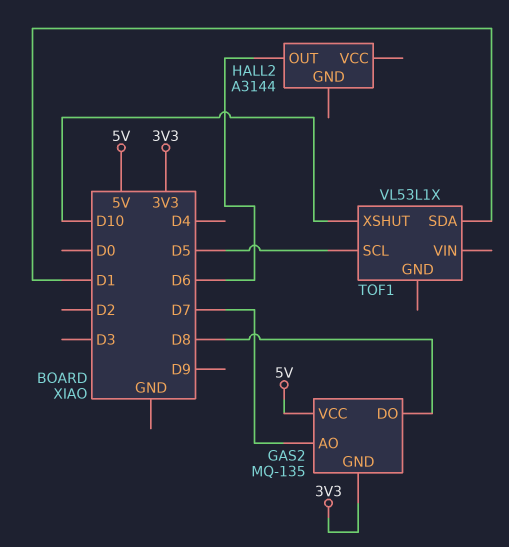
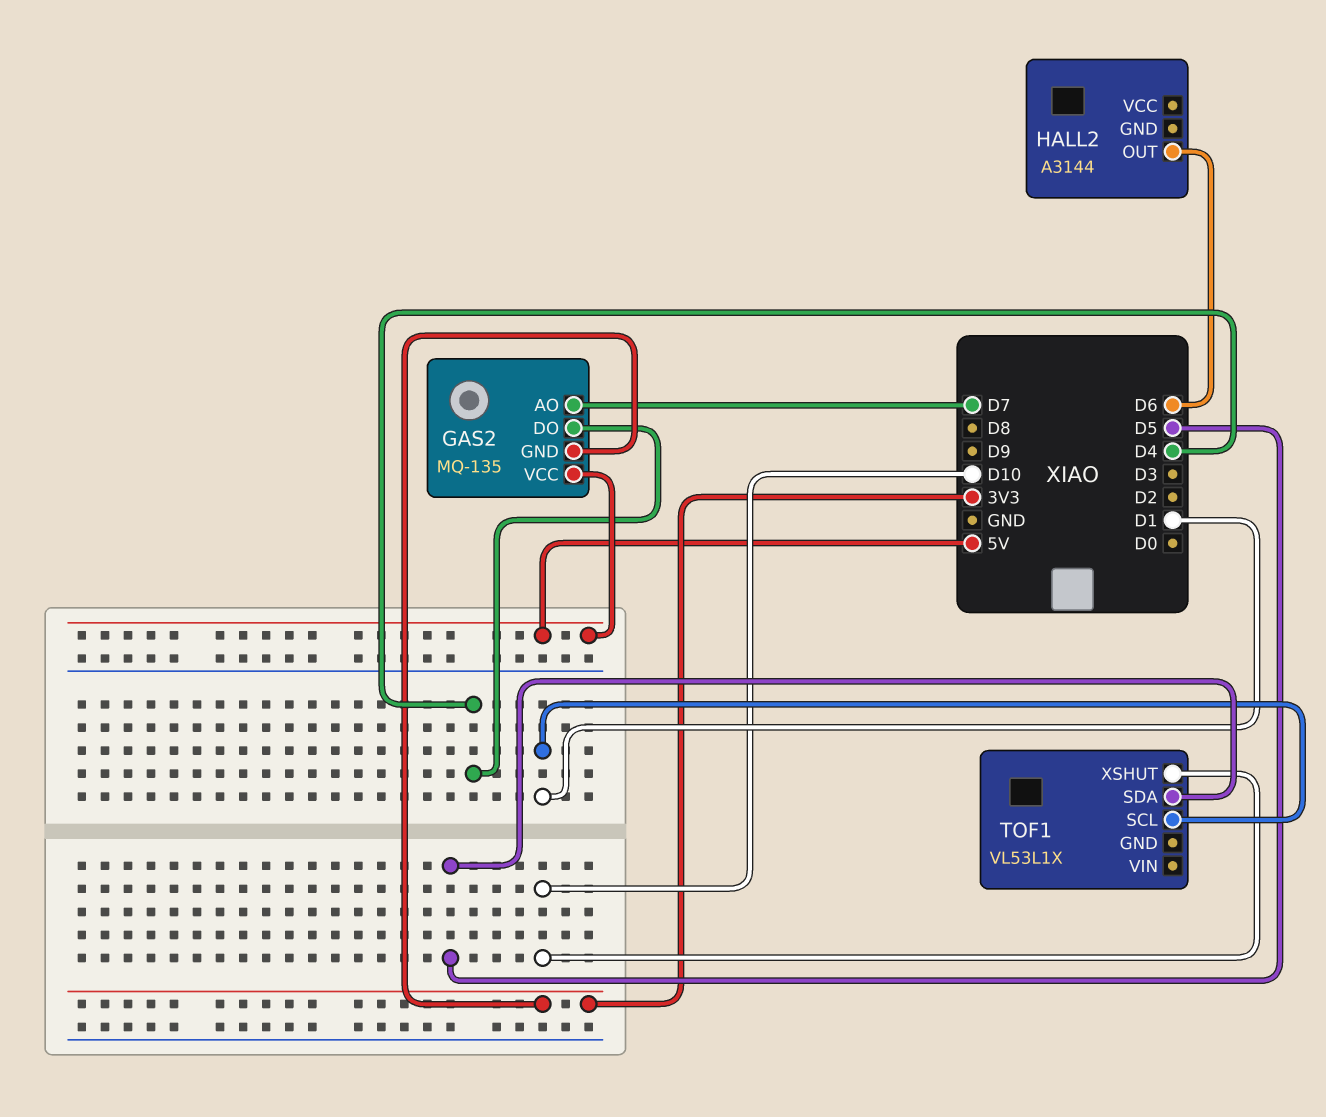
GAS2 pin DO: D8 -> D4
TOF1 pin SCL: D5 -> D1
TOF1 pin SDA: D1 -> D5

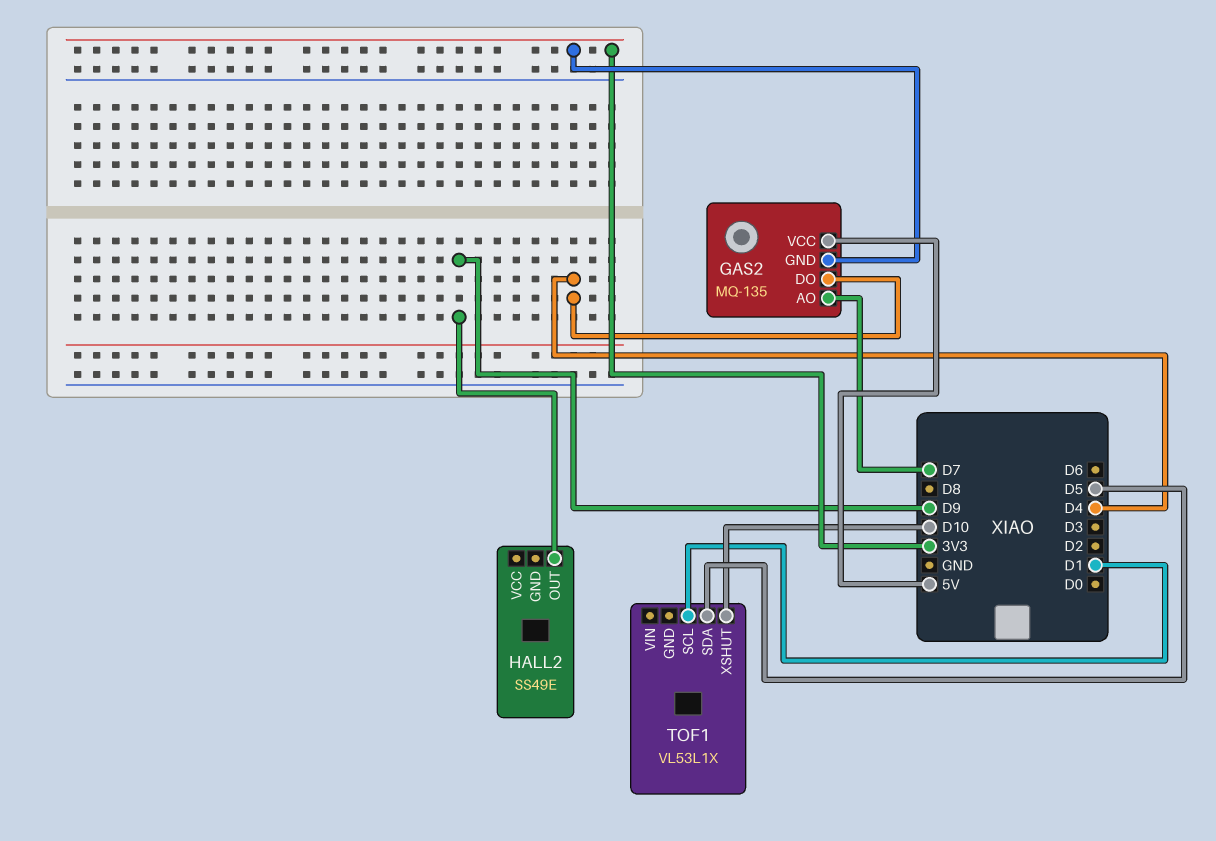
HALL2: A3144 -> SS49E
HALL2 pin OUT: D6 -> D9

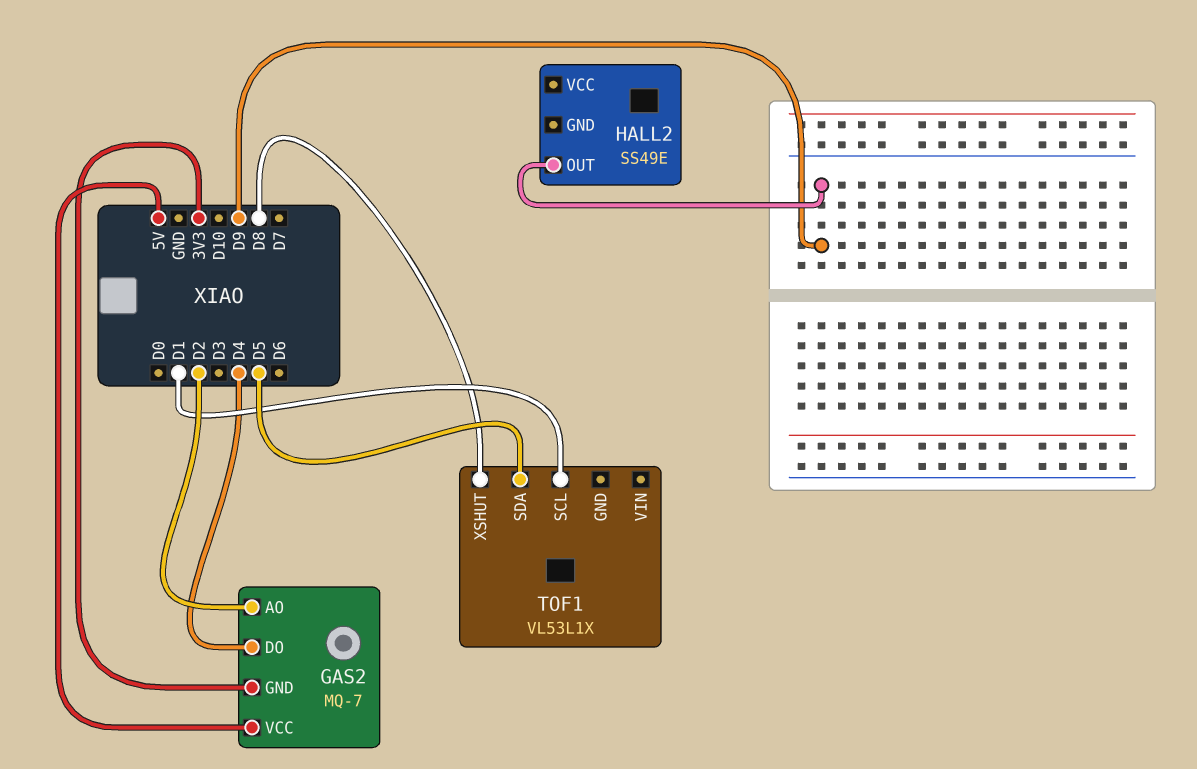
GAS2: MQ-135 -> MQ-7
GAS2 pin AO: D7 -> D2
TOF1 pin XSHUT: D10 -> D8

